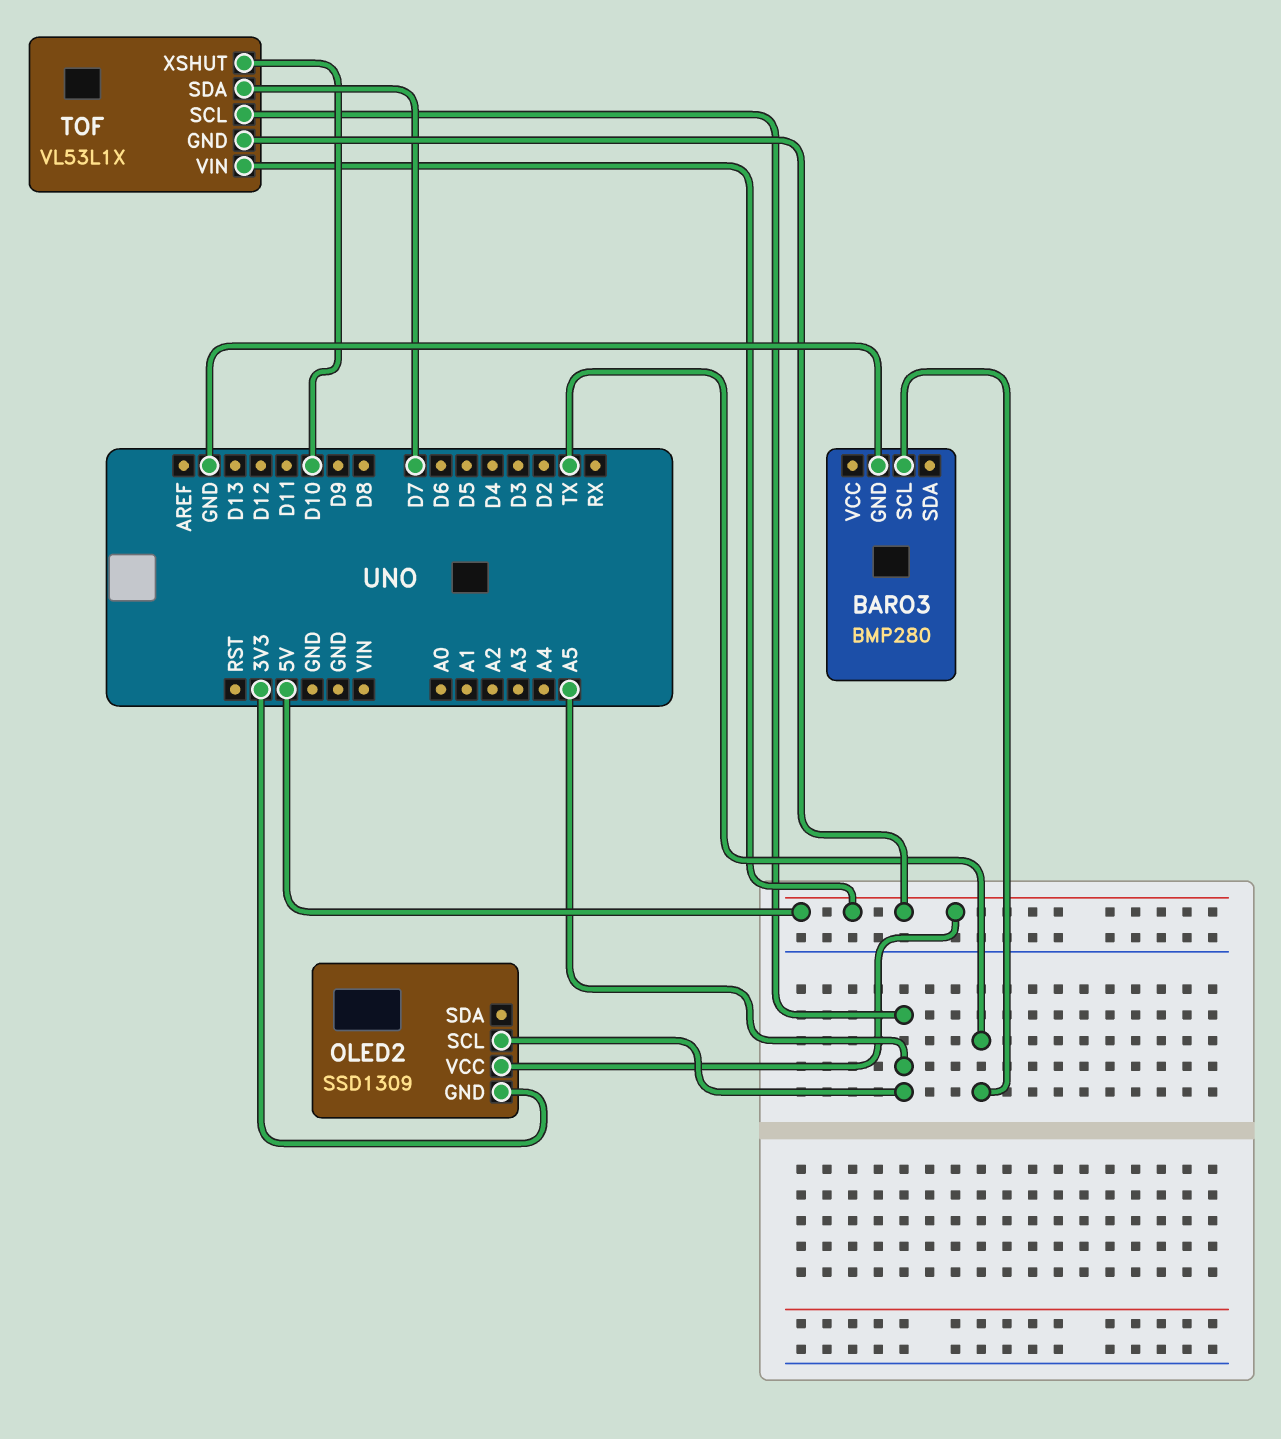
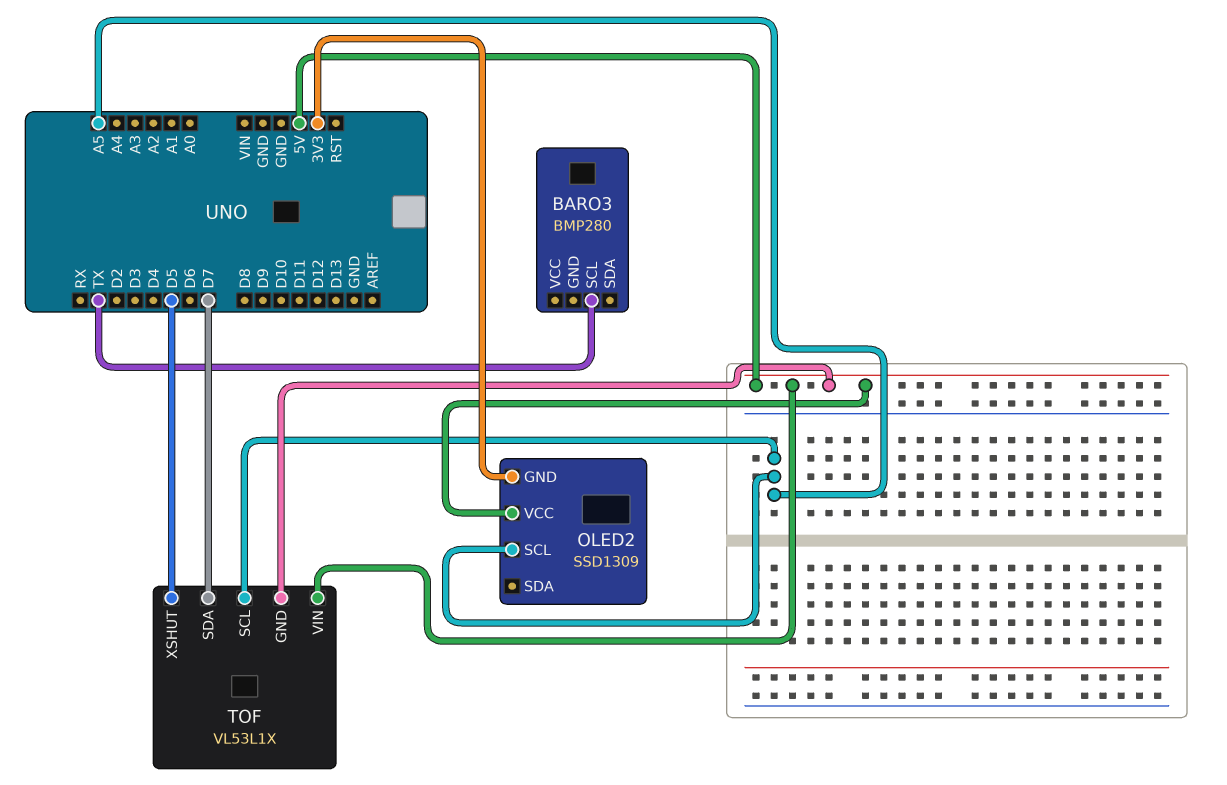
BARO3 pin GND: GND -> none
TOF pin XSHUT: D10 -> D5

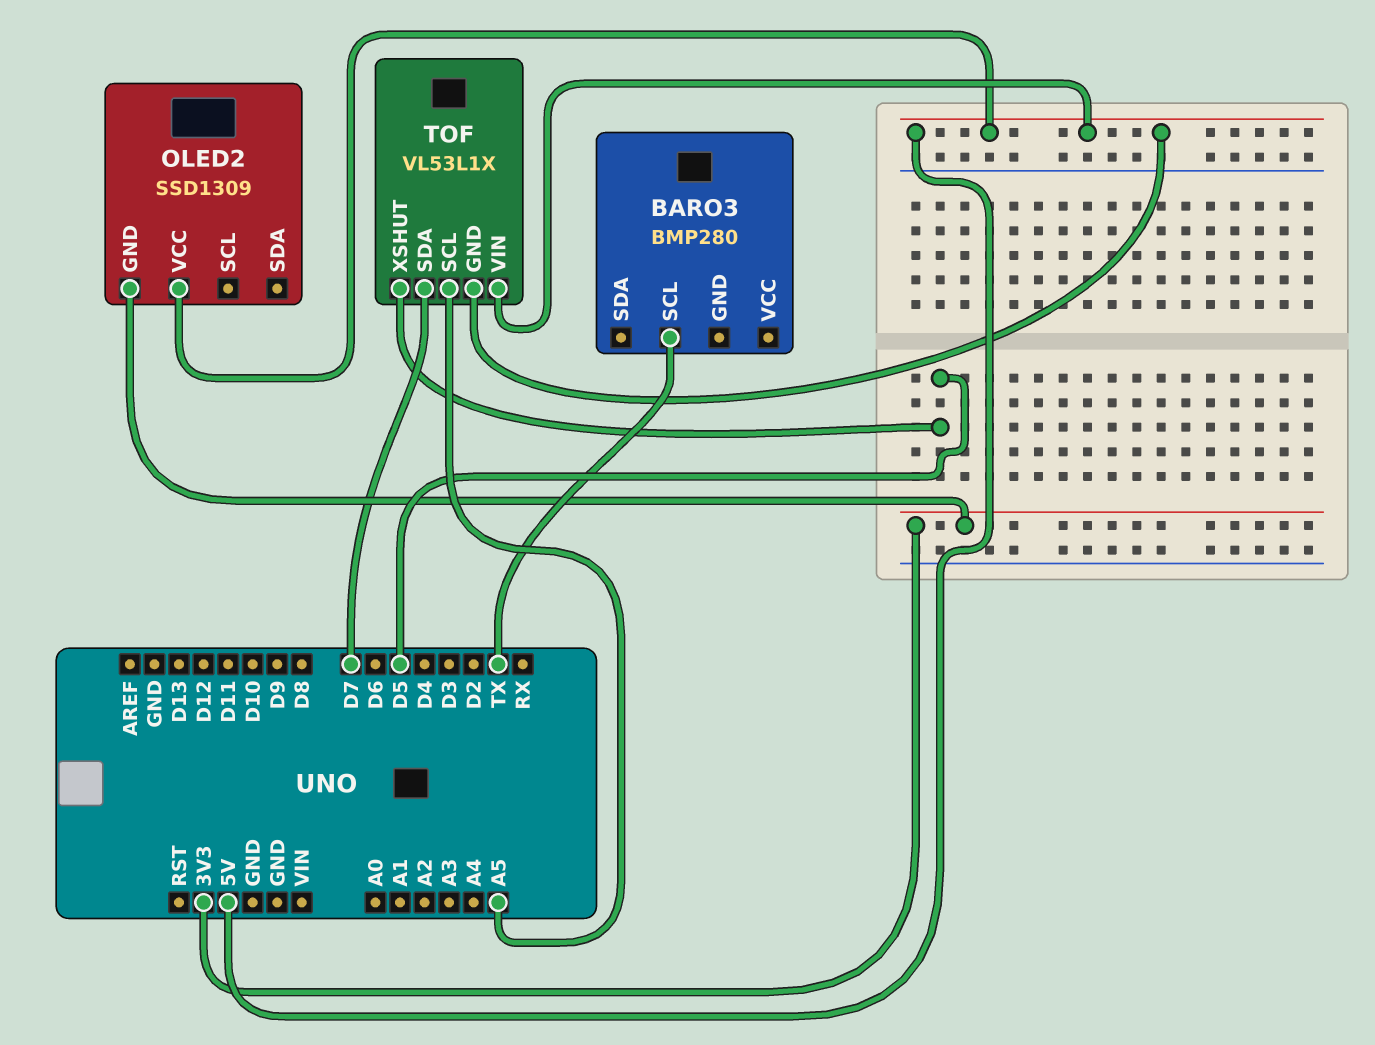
OLED2 pin SCL: A5 -> none

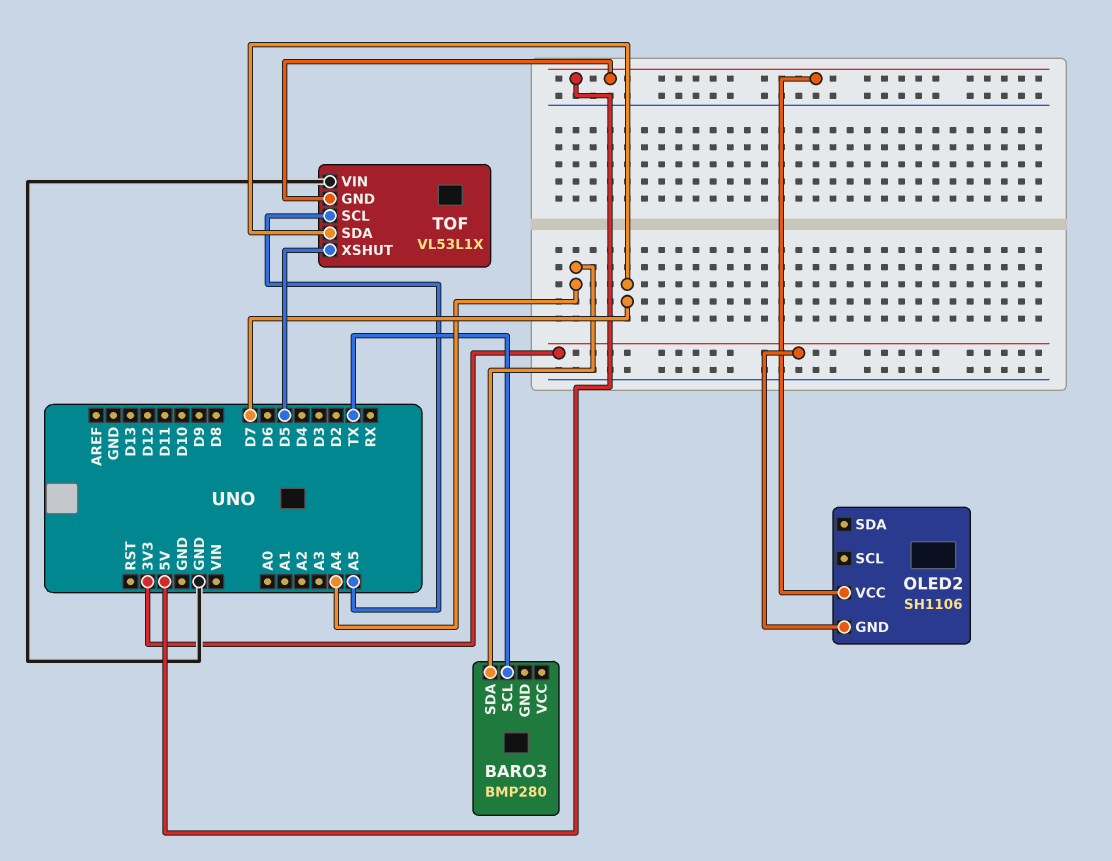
BARO3 pin SDA: none -> A4
OLED2: SSD1309 -> SH1106
TOF pin VIN: 5V -> GND

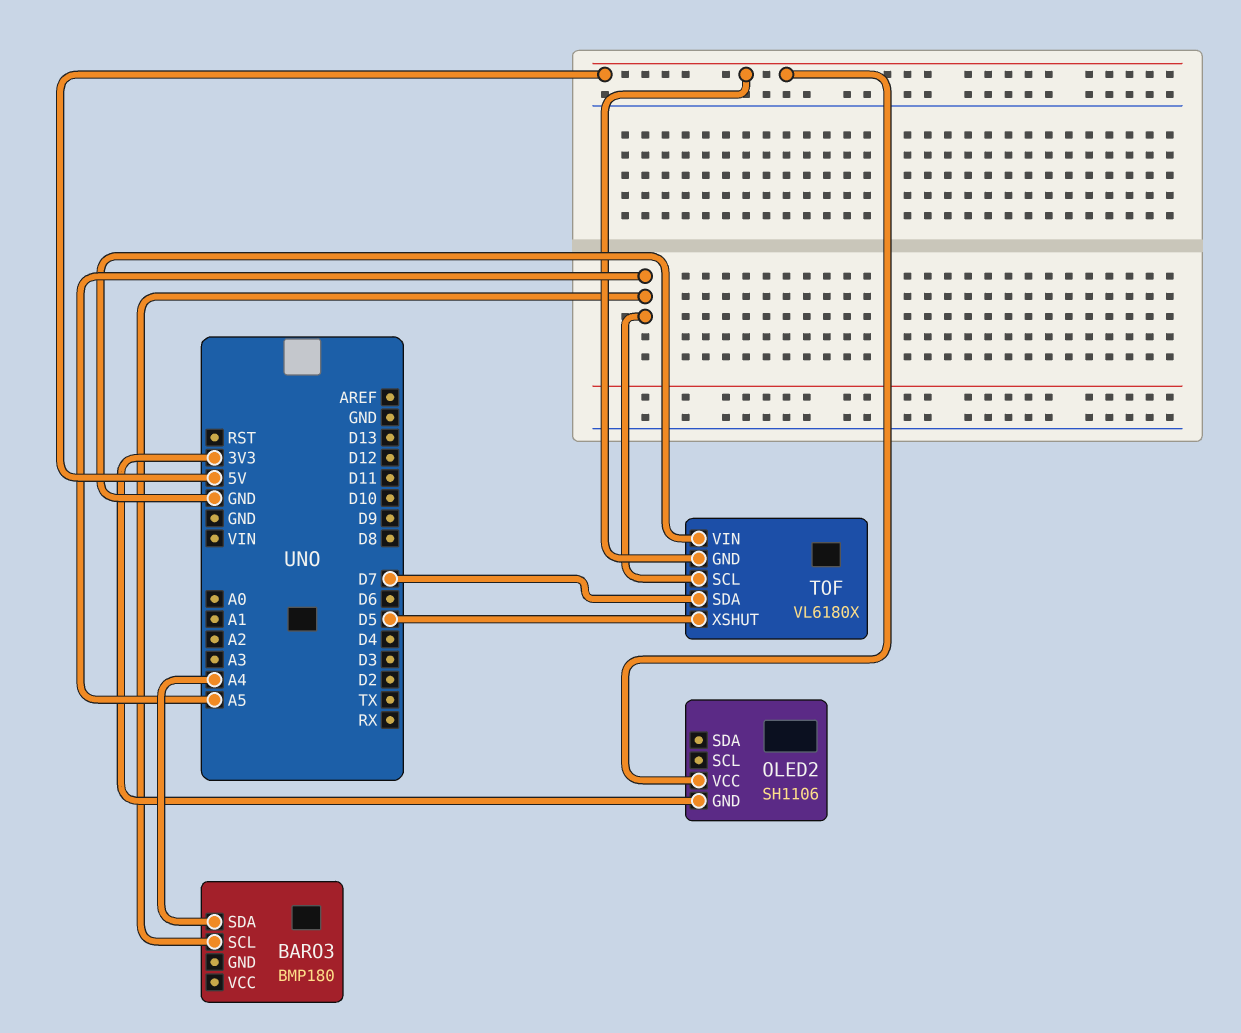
BARO3: BMP280 -> BMP180
BARO3 pin SCL: TX -> A5
TOF: VL53L1X -> VL6180X

